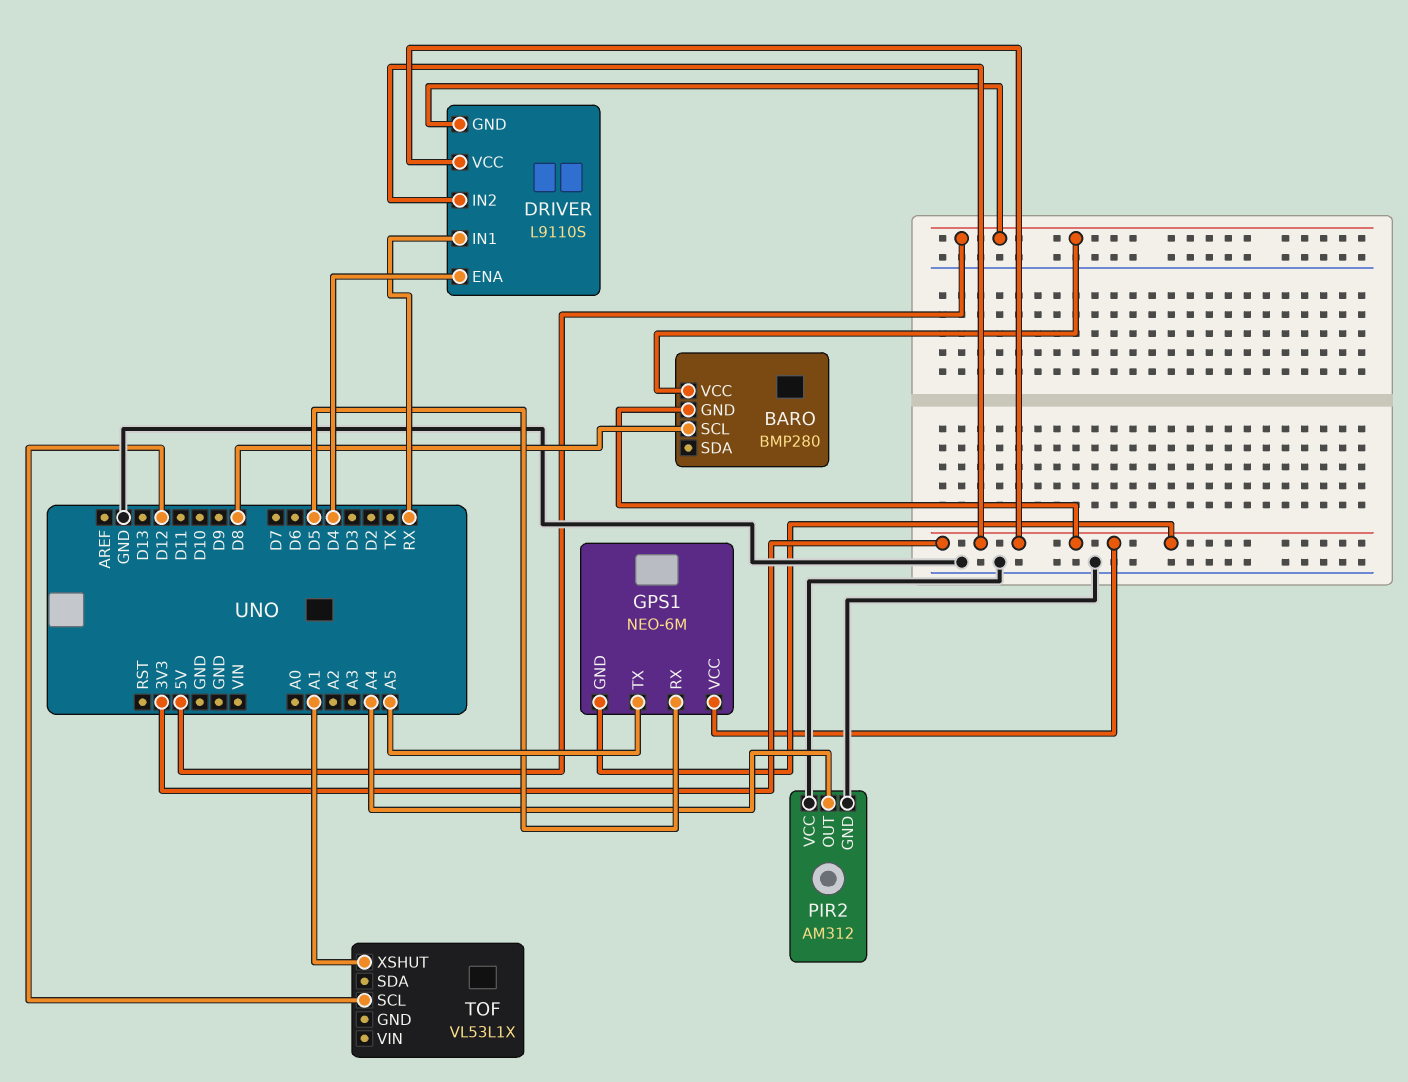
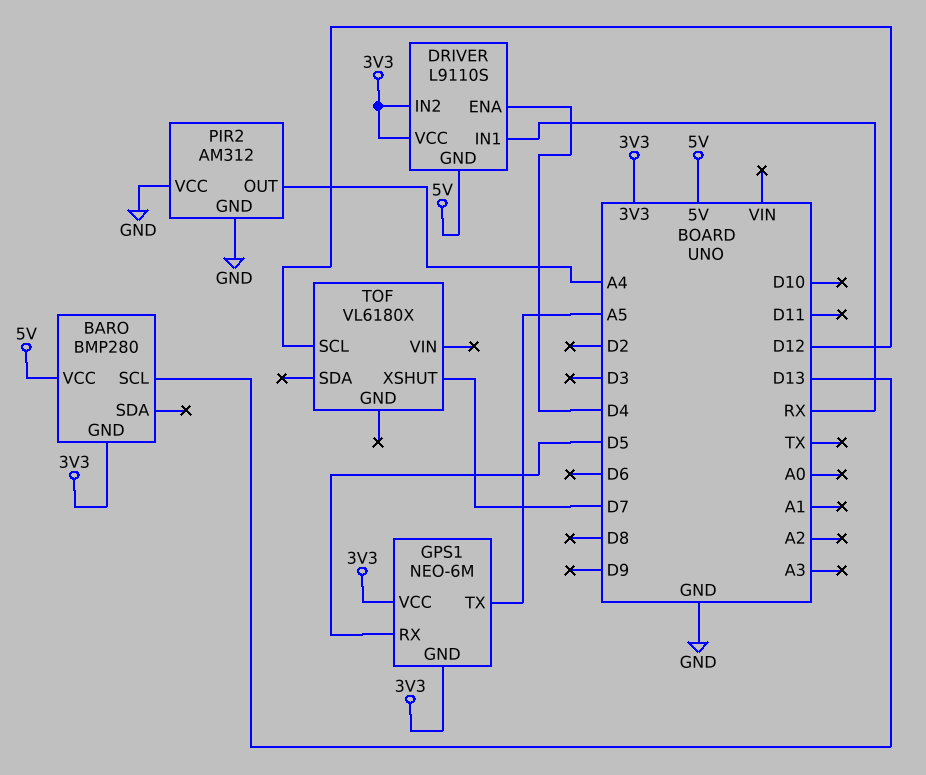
BARO pin SCL: D8 -> D13
TOF: VL53L1X -> VL6180X
TOF pin XSHUT: A1 -> D7

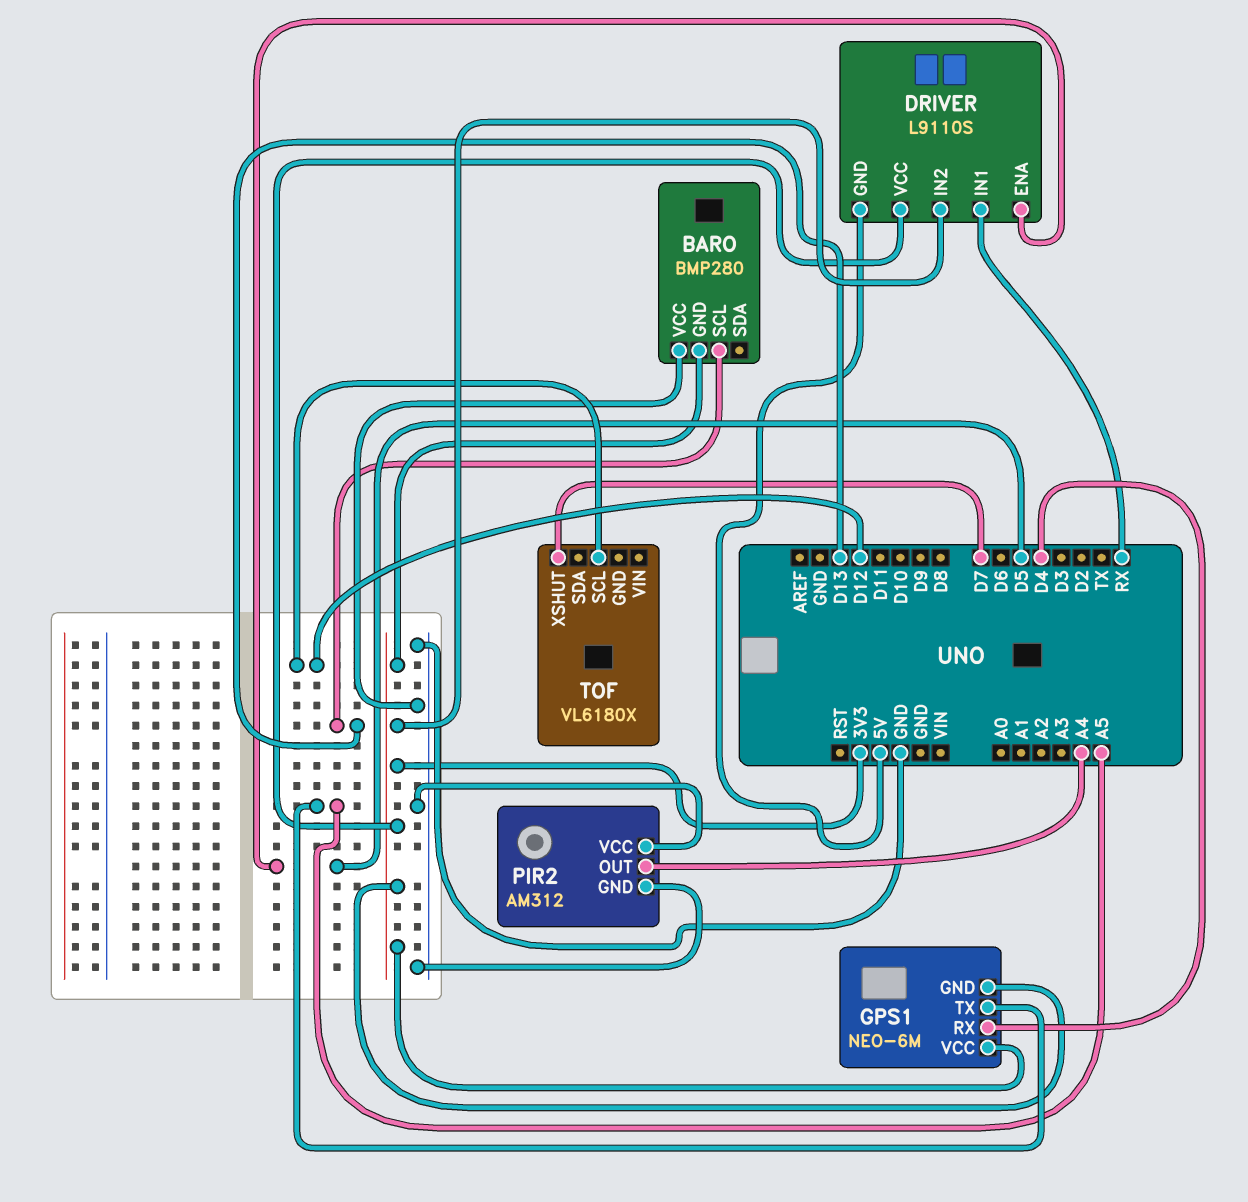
BARO pin VCC: 5V -> GND
DRIVER pin ENA: D4 -> D5
GPS1 pin RX: D5 -> D4

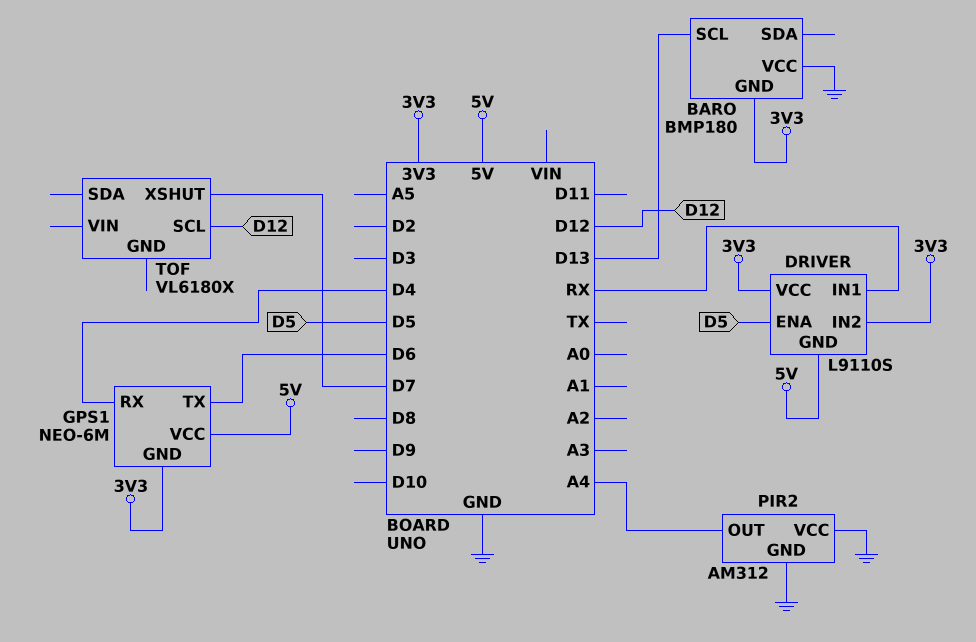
BARO: BMP280 -> BMP180
GPS1 pin TX: A5 -> D6
GPS1 pin VCC: 3V3 -> 5V

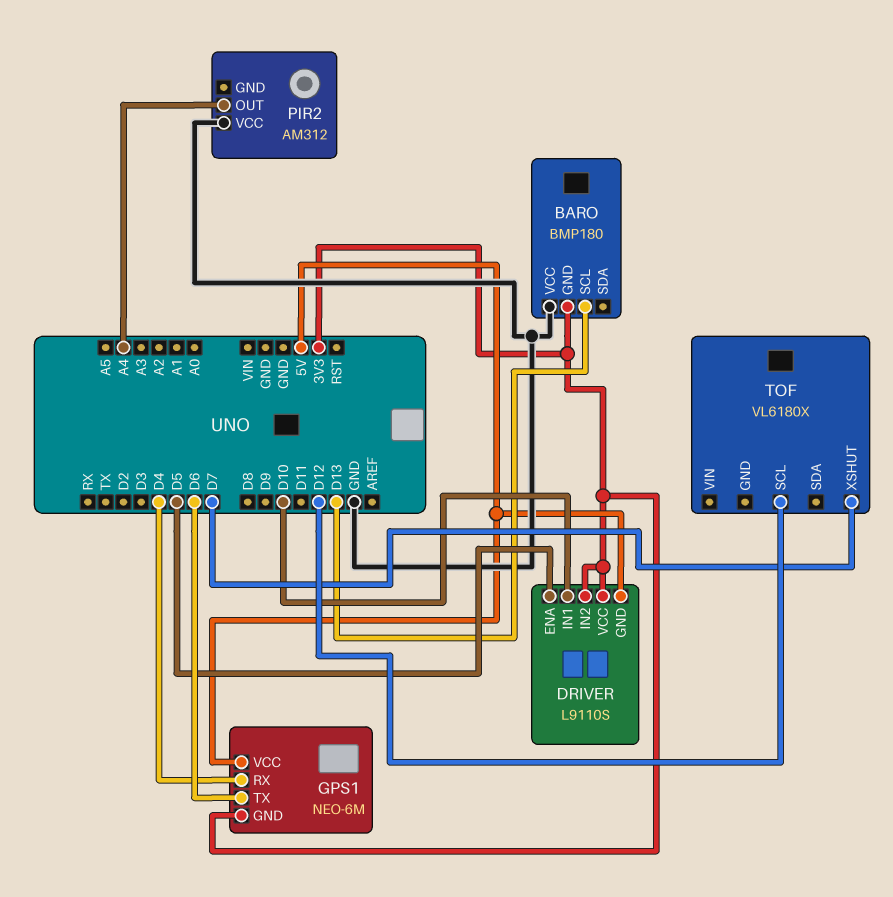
DRIVER pin IN1: RX -> D10
PIR2 pin GND: GND -> none

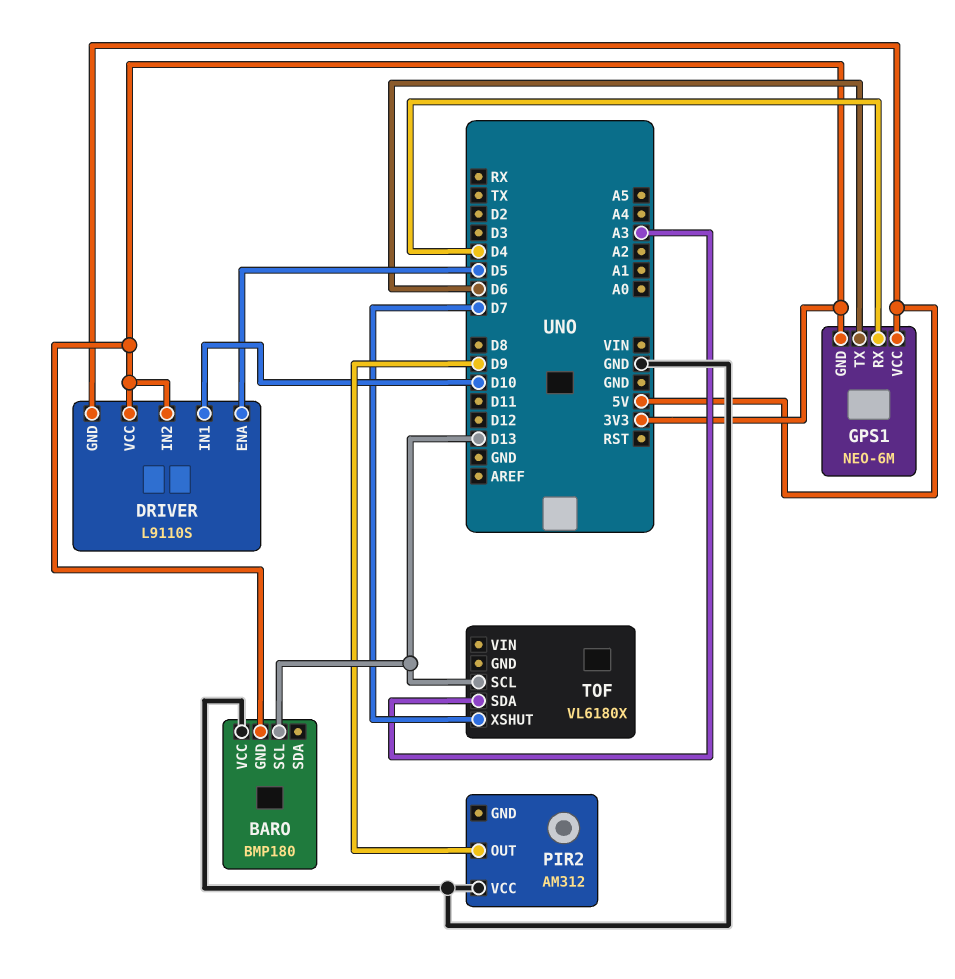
PIR2 pin OUT: A4 -> D9
TOF pin SCL: D12 -> D13
TOF pin SDA: none -> A3

